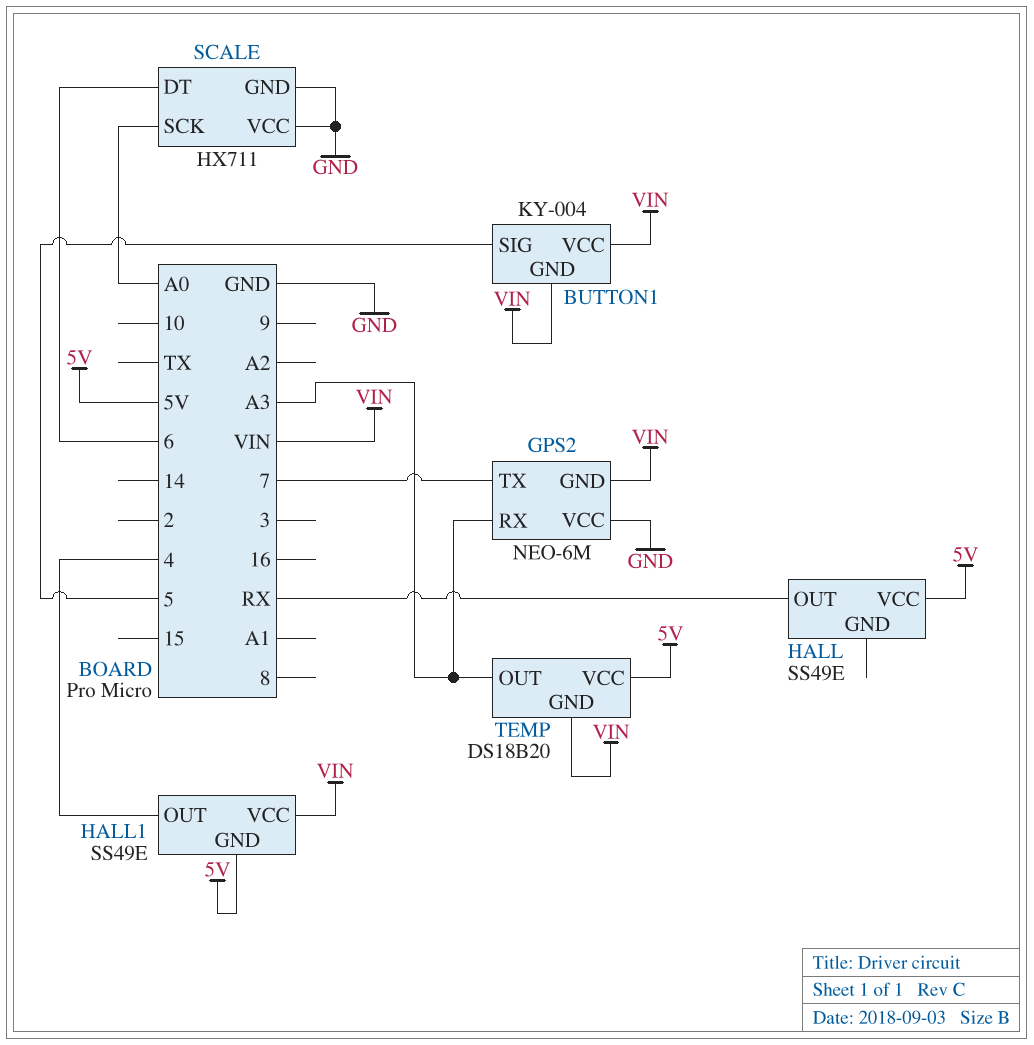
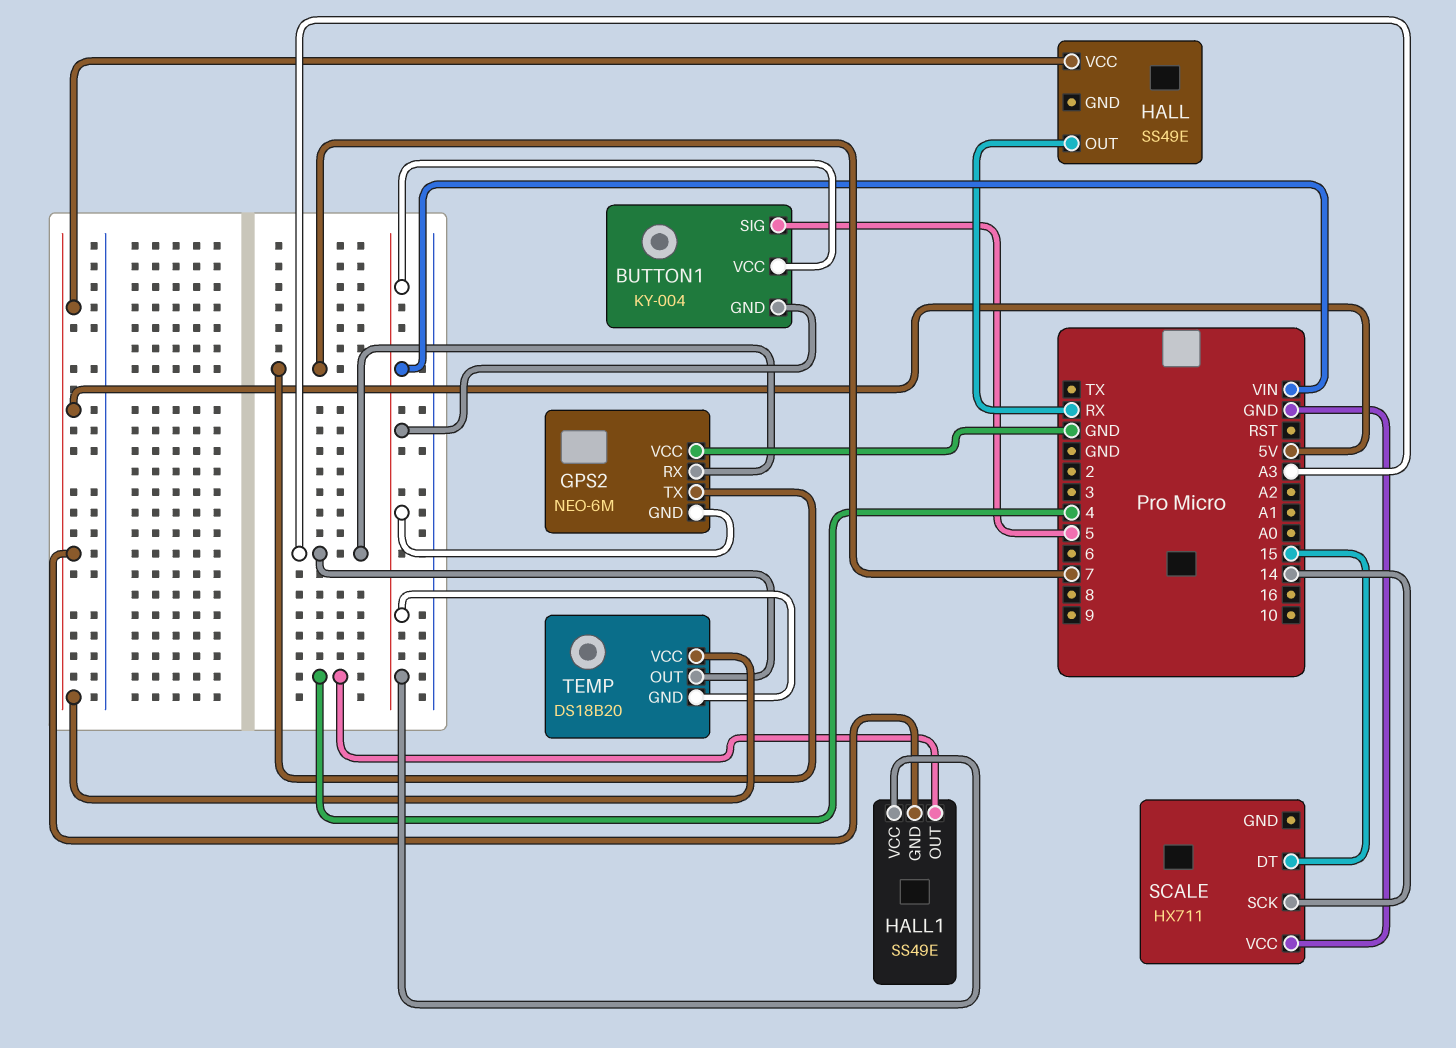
SCALE pin DT: 6 -> 15
SCALE pin GND: GND -> none
SCALE pin SCK: A0 -> 14

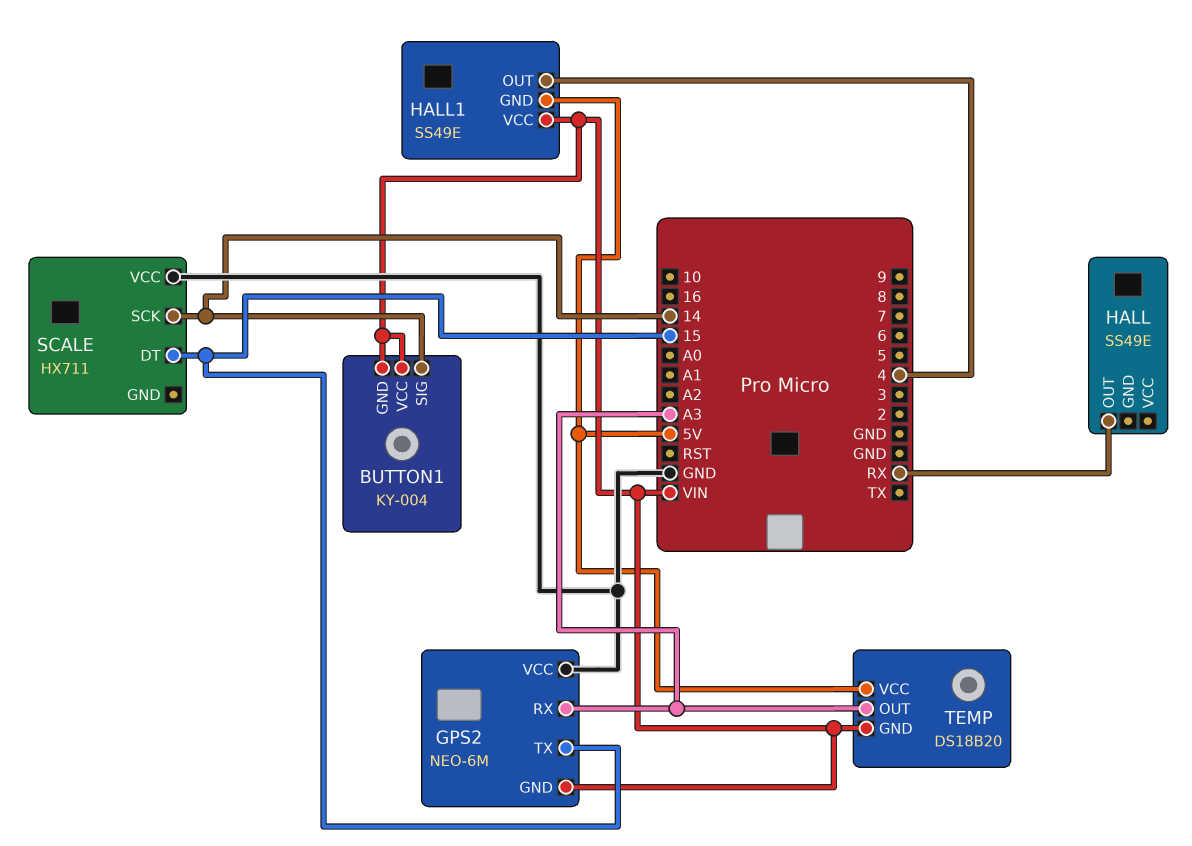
BUTTON1 pin SIG: 5 -> 14
GPS2 pin TX: 7 -> 15
HALL pin VCC: 5V -> none

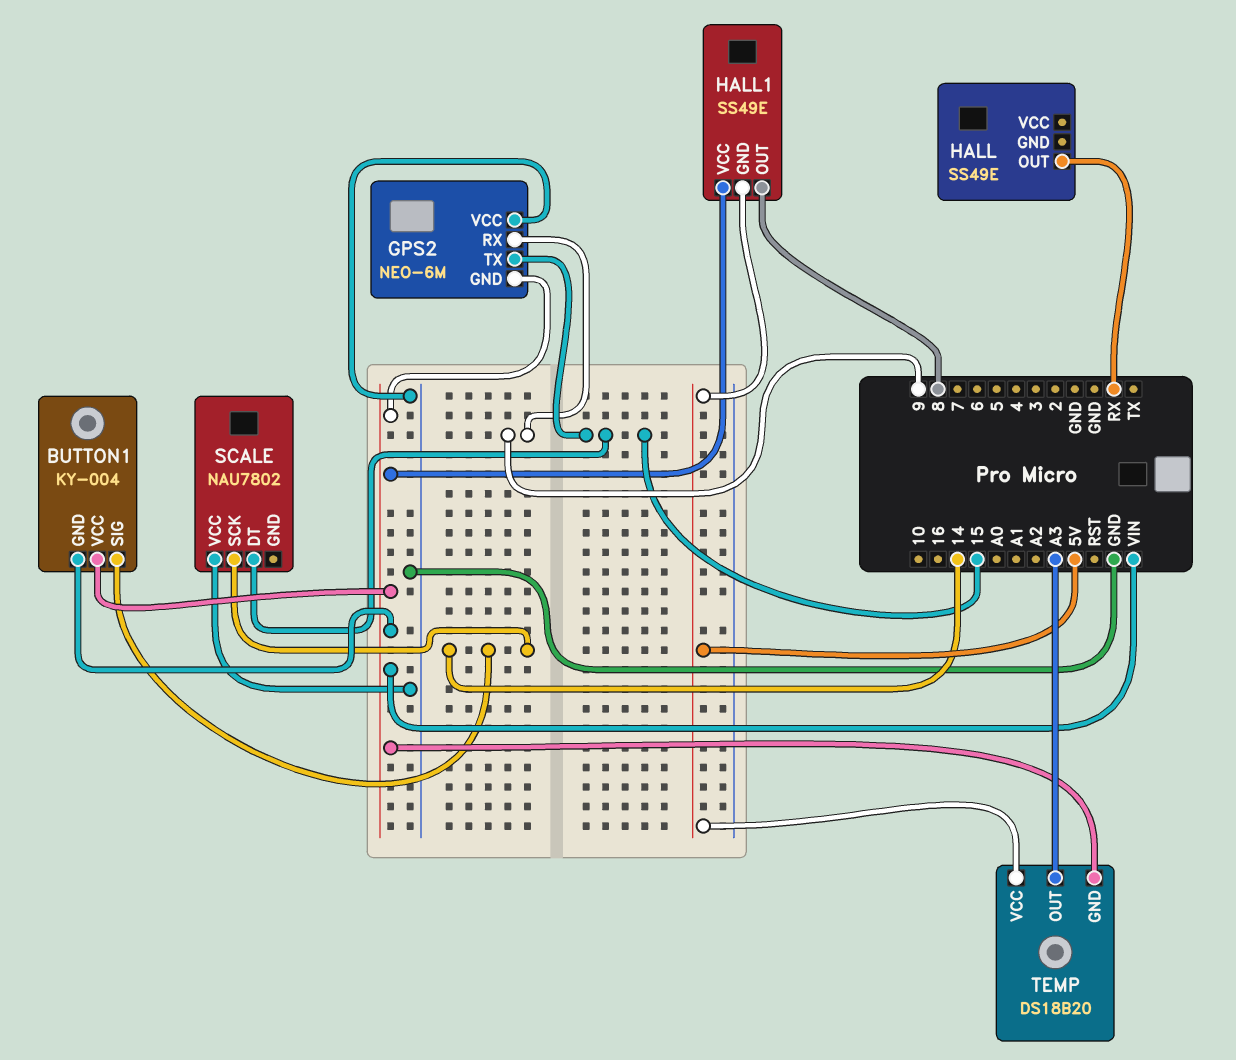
GPS2 pin RX: A3 -> 9
HALL1 pin OUT: 4 -> 8
SCALE: HX711 -> NAU7802

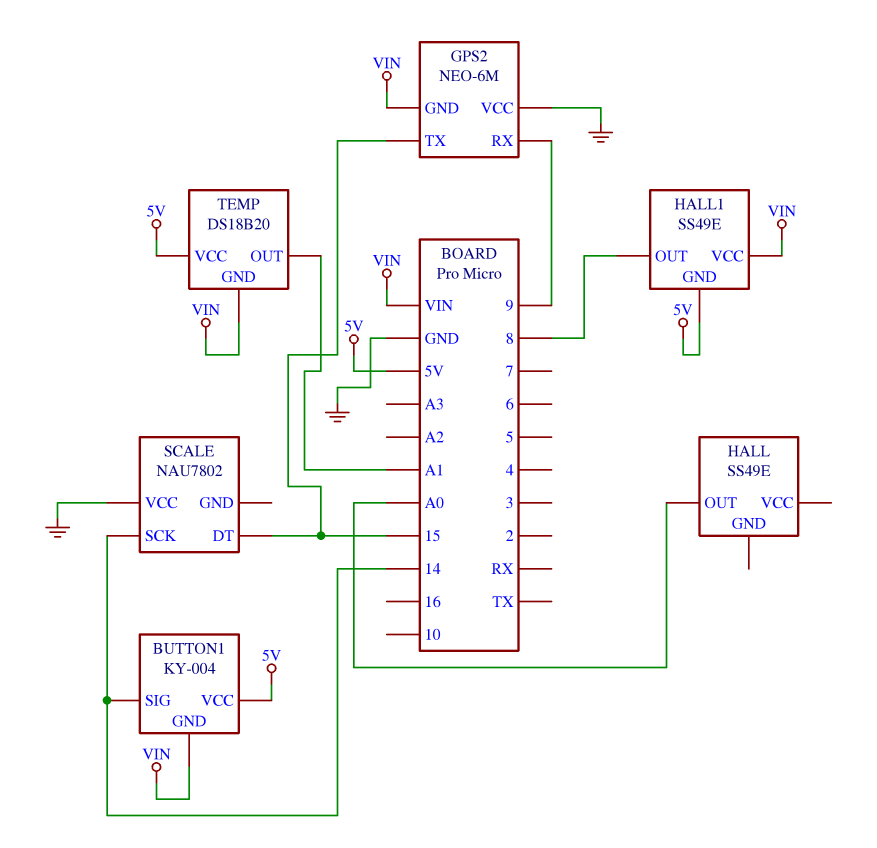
BUTTON1 pin VCC: VIN -> 5V
HALL pin OUT: RX -> A0
TEMP pin OUT: A3 -> A1

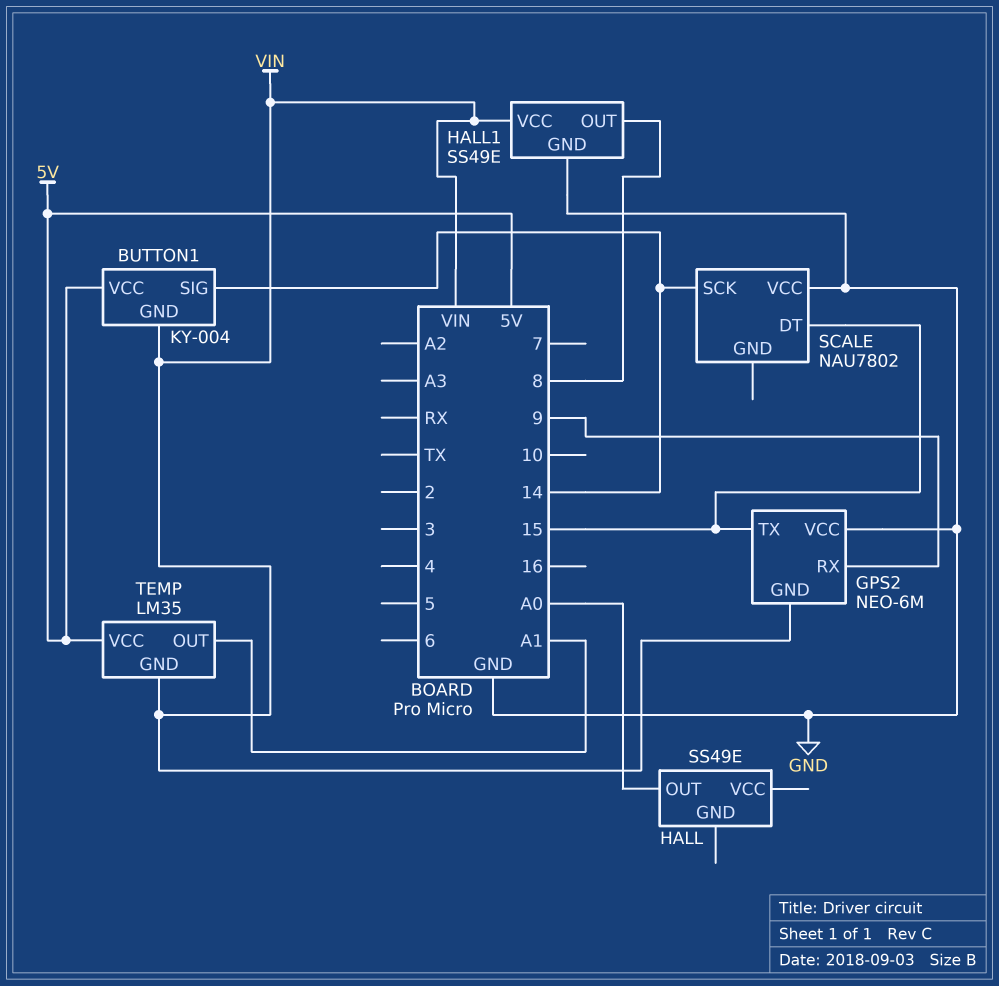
HALL1 pin GND: 5V -> GND
TEMP: DS18B20 -> LM35

